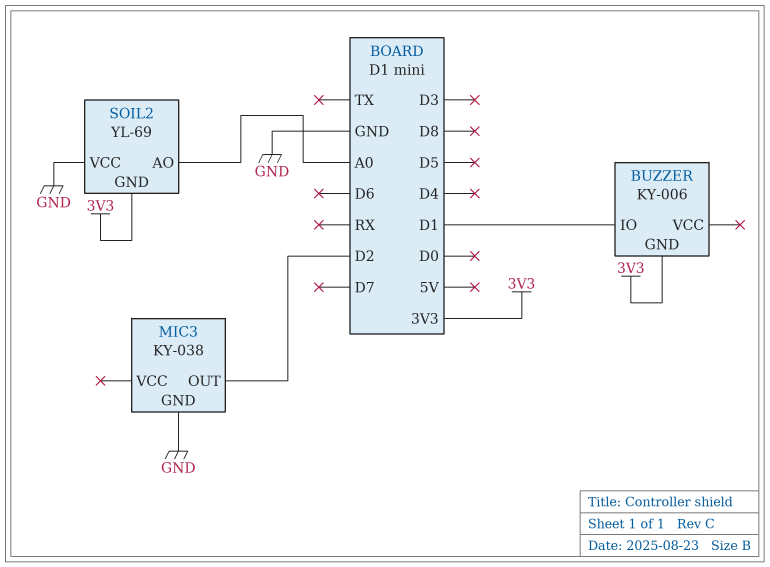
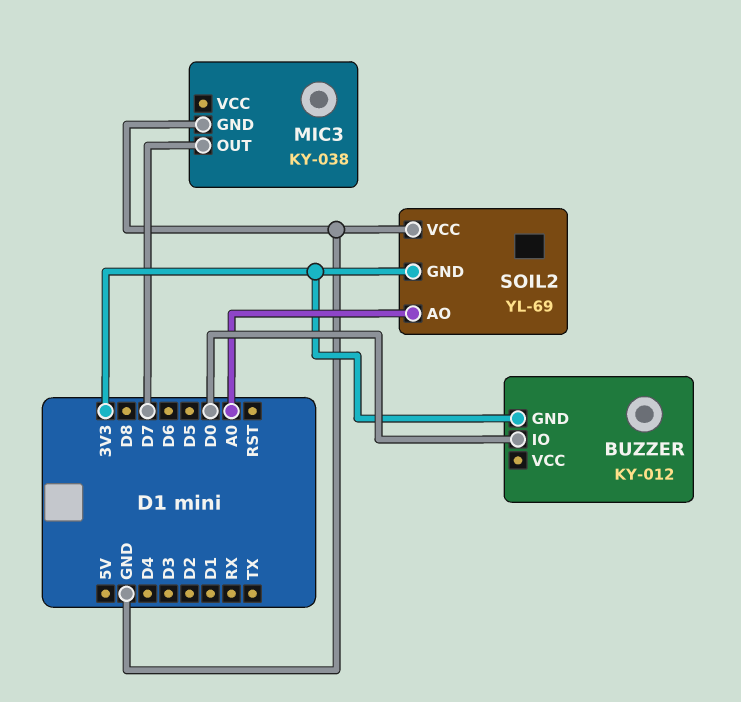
BUZZER: KY-006 -> KY-012
BUZZER pin IO: D1 -> D0
MIC3 pin OUT: D2 -> D7

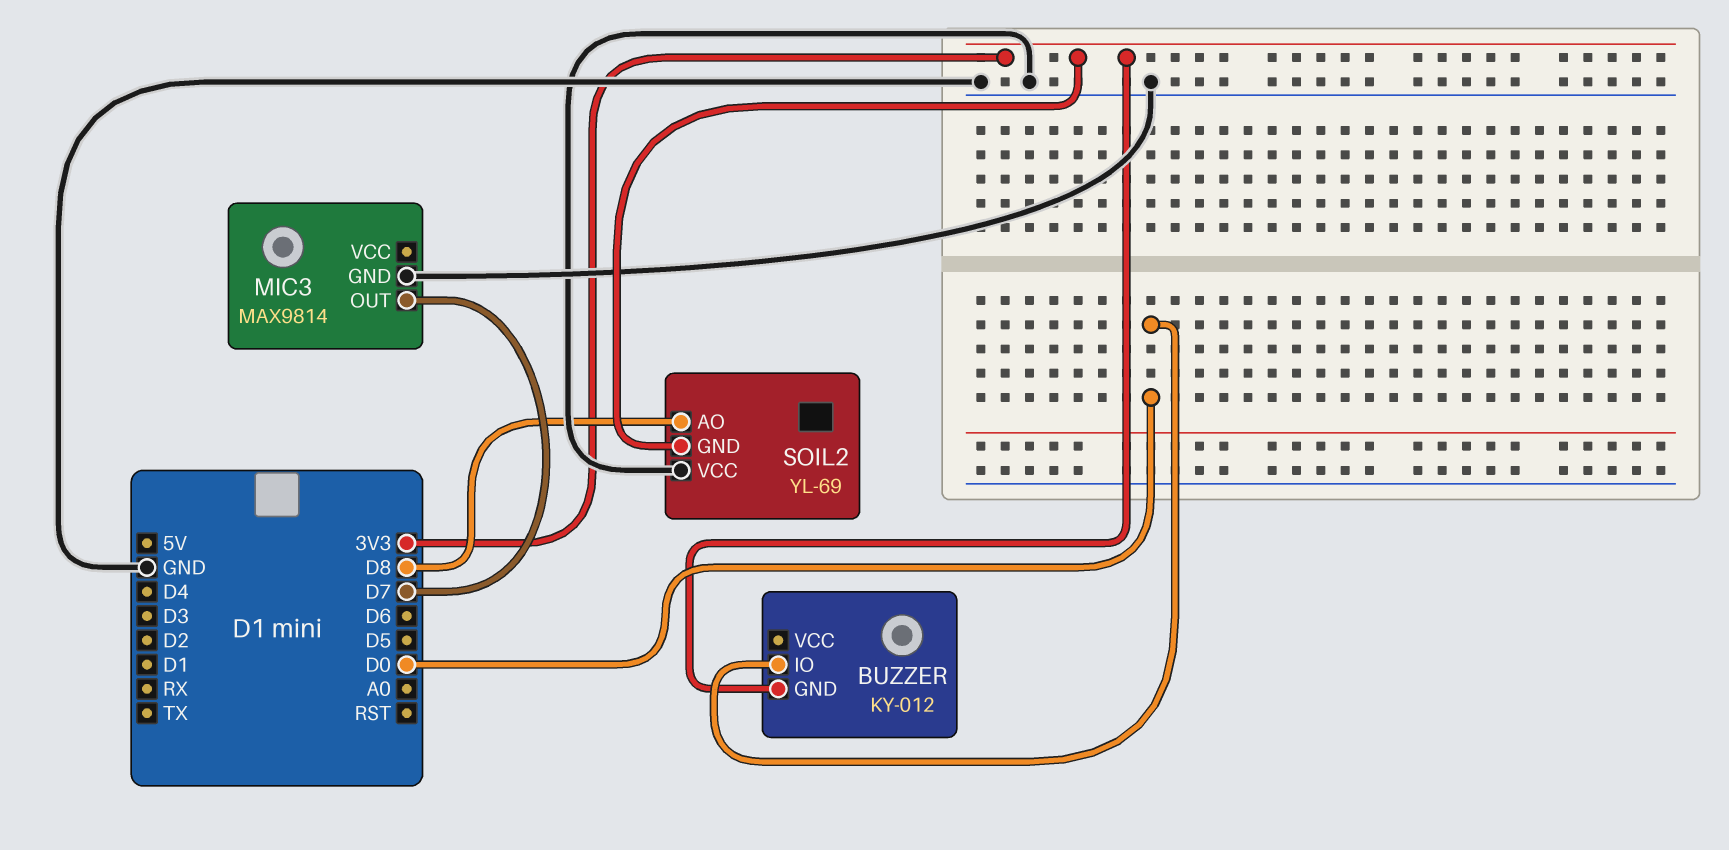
MIC3: KY-038 -> MAX9814
SOIL2 pin AO: A0 -> D8

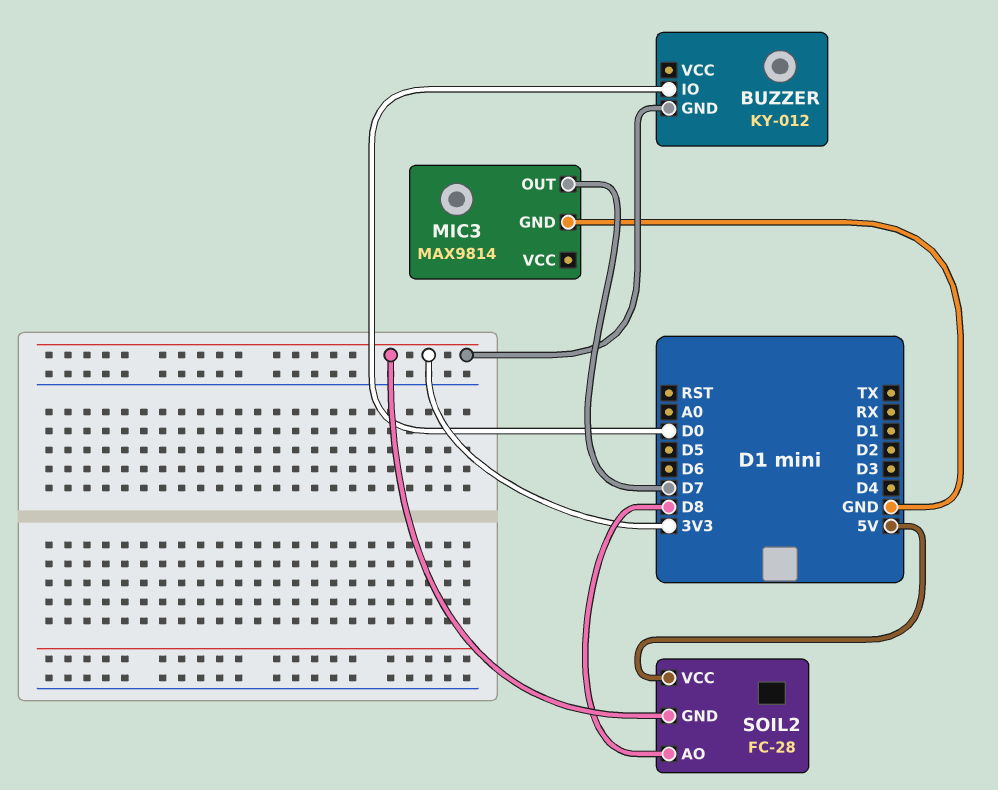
SOIL2: YL-69 -> FC-28
SOIL2 pin VCC: GND -> 5V

